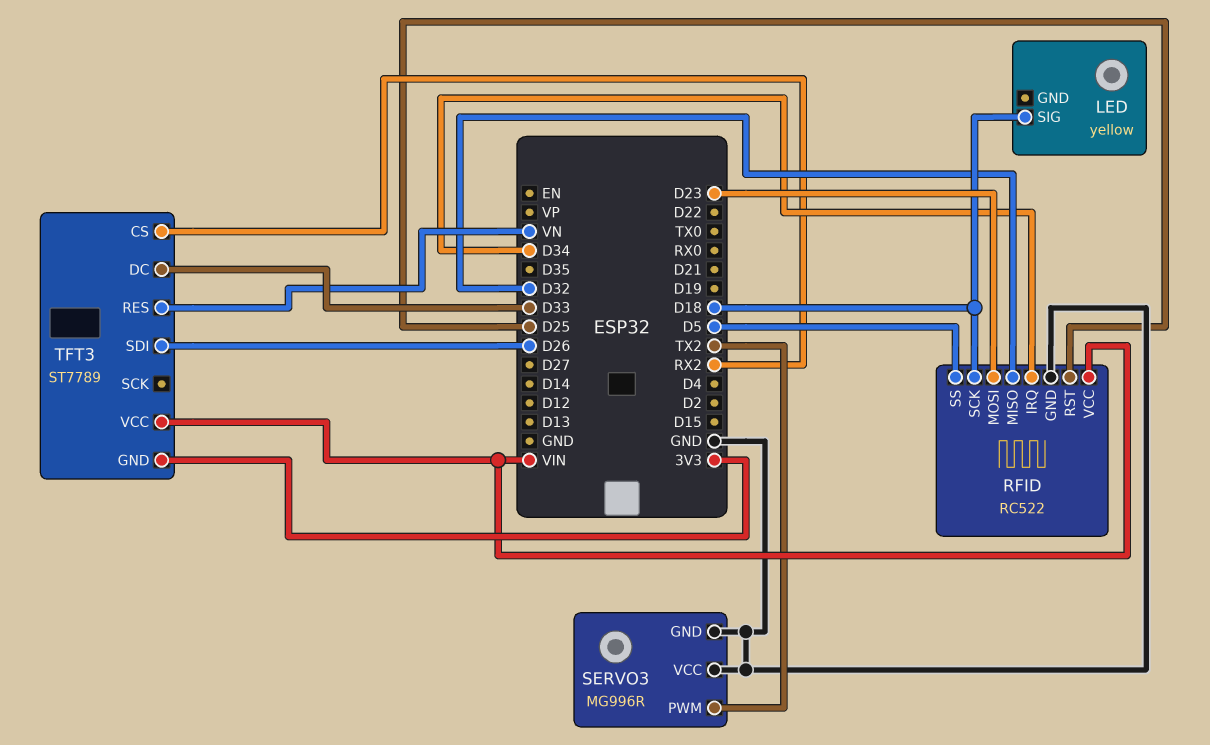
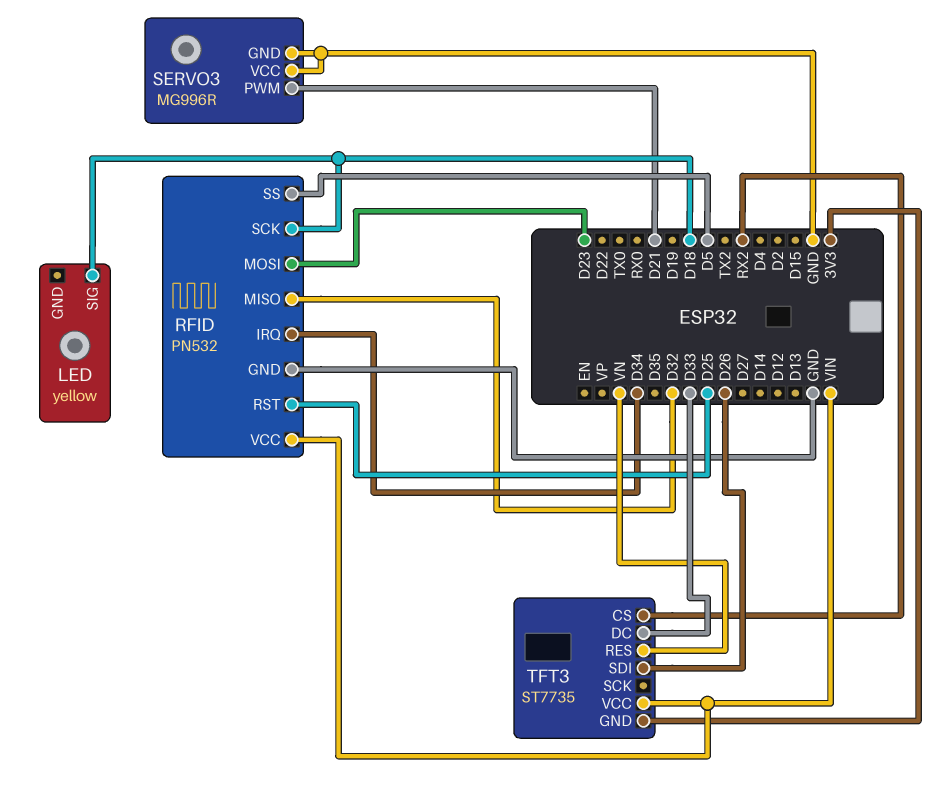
RFID: RC522 -> PN532
SERVO3 pin PWM: TX2 -> D21
TFT3: ST7789 -> ST7735

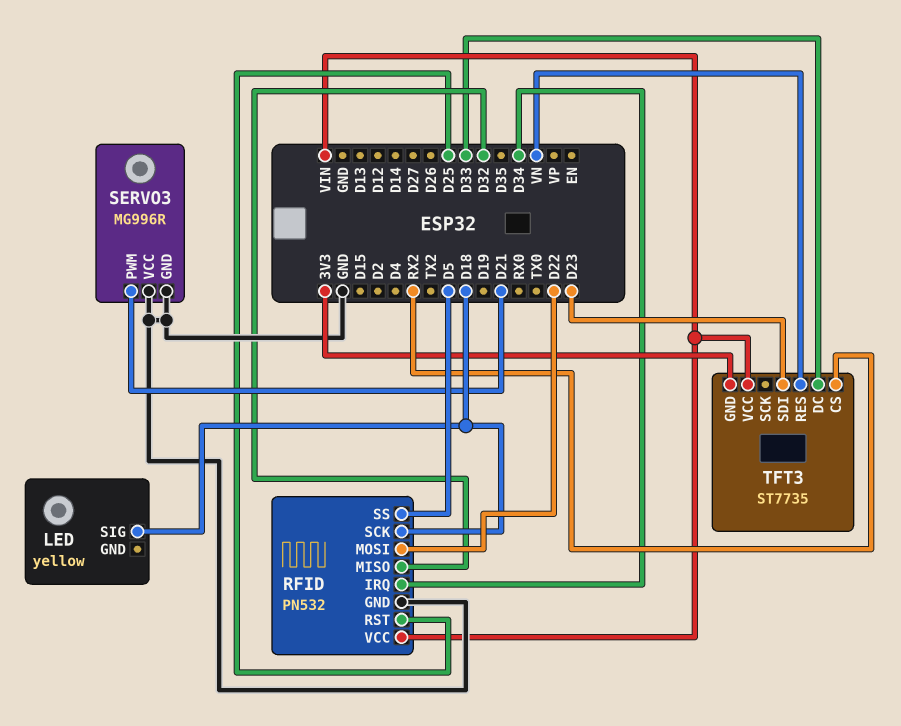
RFID pin MOSI: D23 -> D22
TFT3 pin SDI: D26 -> D23

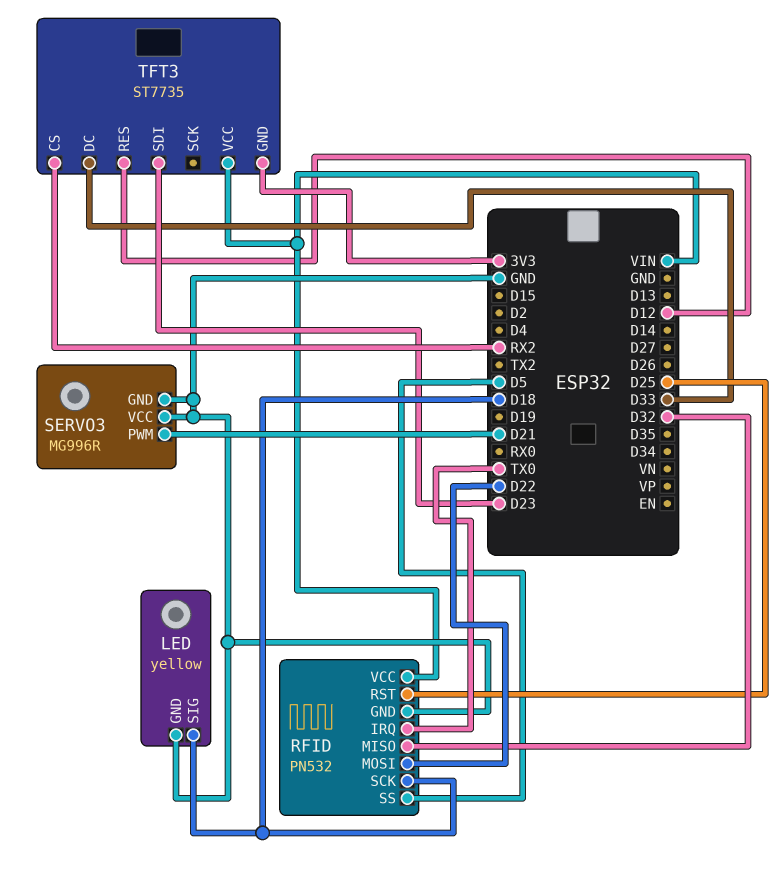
LED pin GND: none -> GND
RFID pin IRQ: D34 -> TX0
TFT3 pin RES: VN -> D12

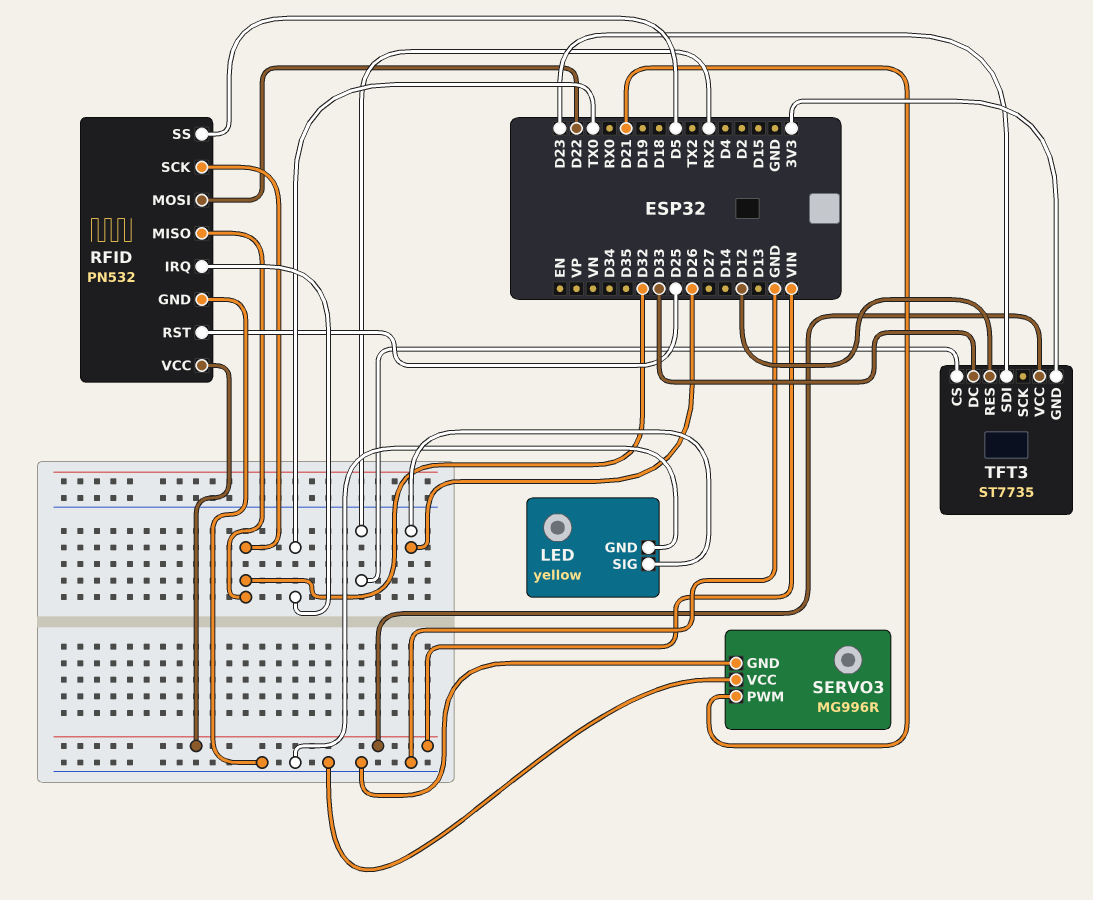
LED pin SIG: D18 -> D26
RFID pin SCK: D18 -> D32

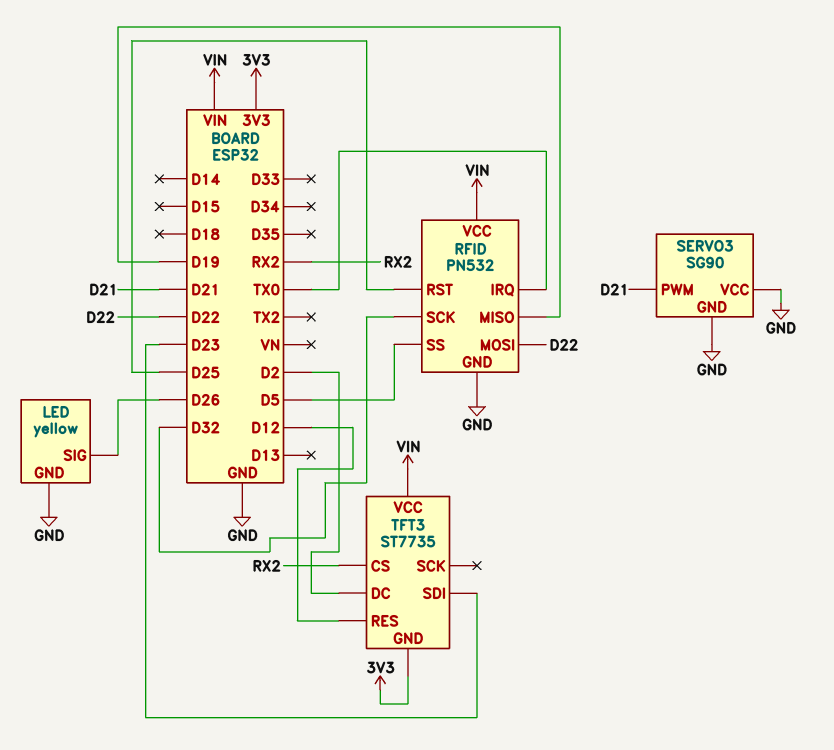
RFID pin MISO: D32 -> D19
SERVO3: MG996R -> SG90
TFT3 pin DC: D33 -> D2

